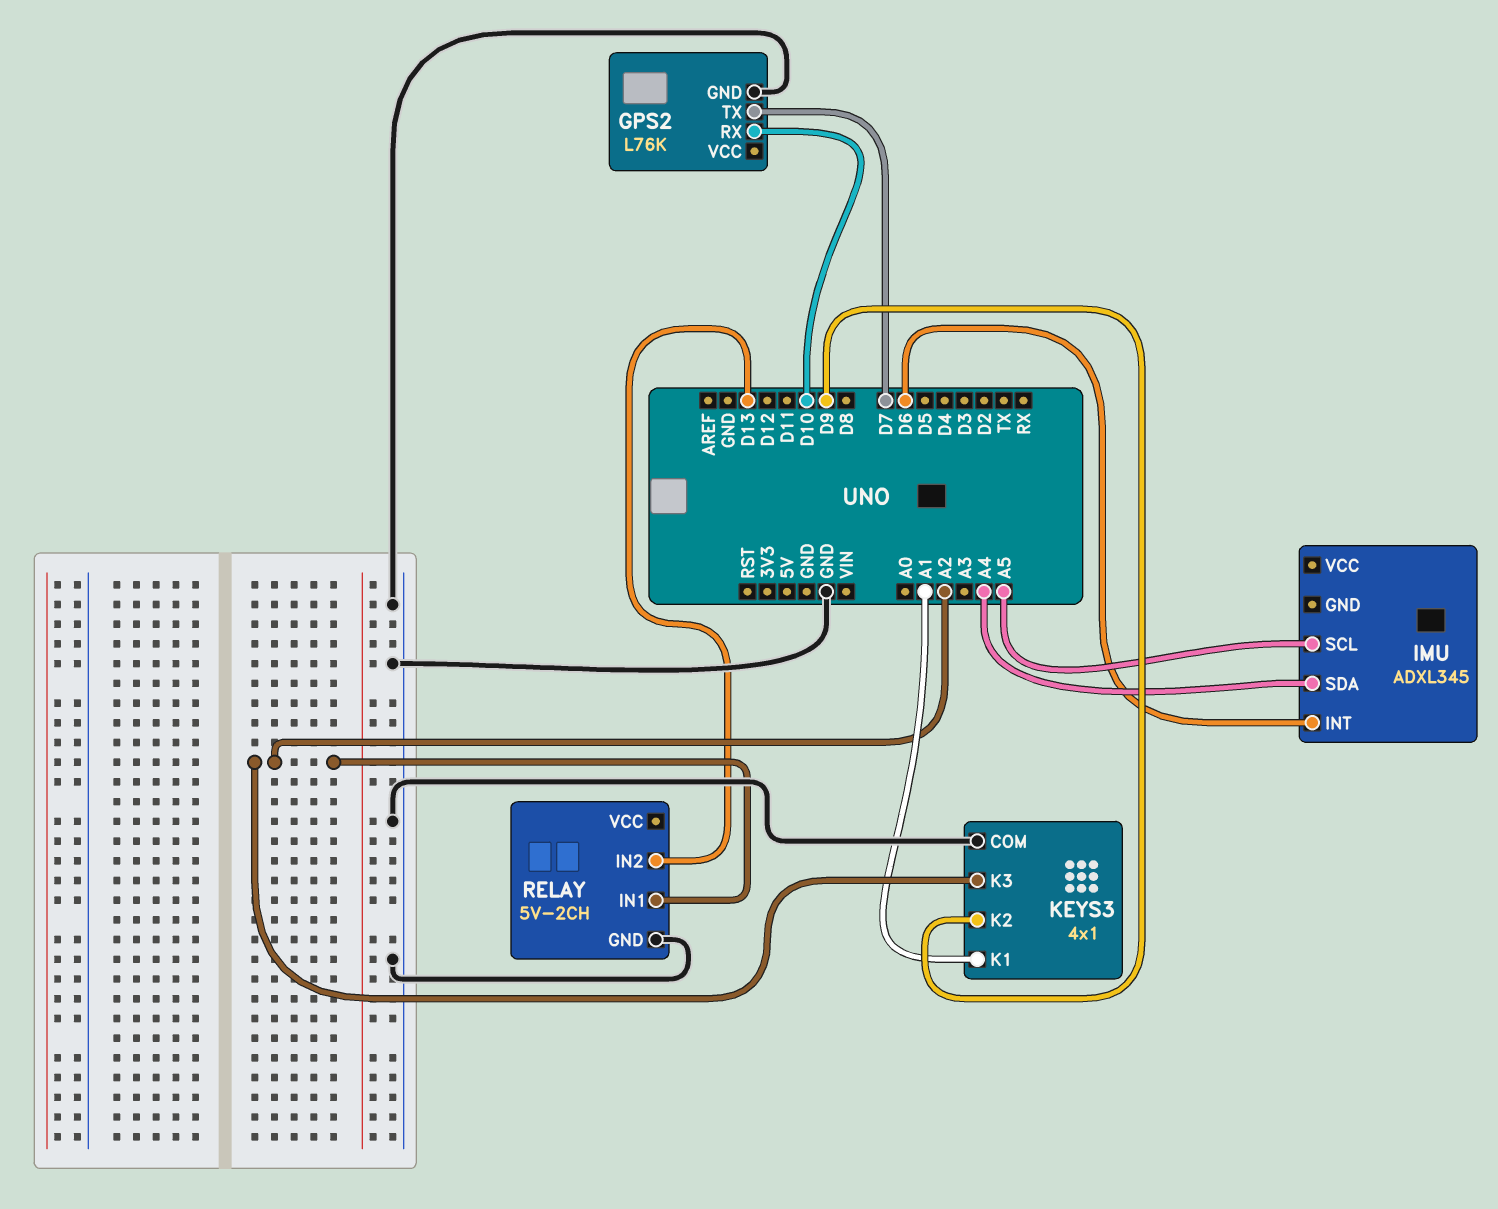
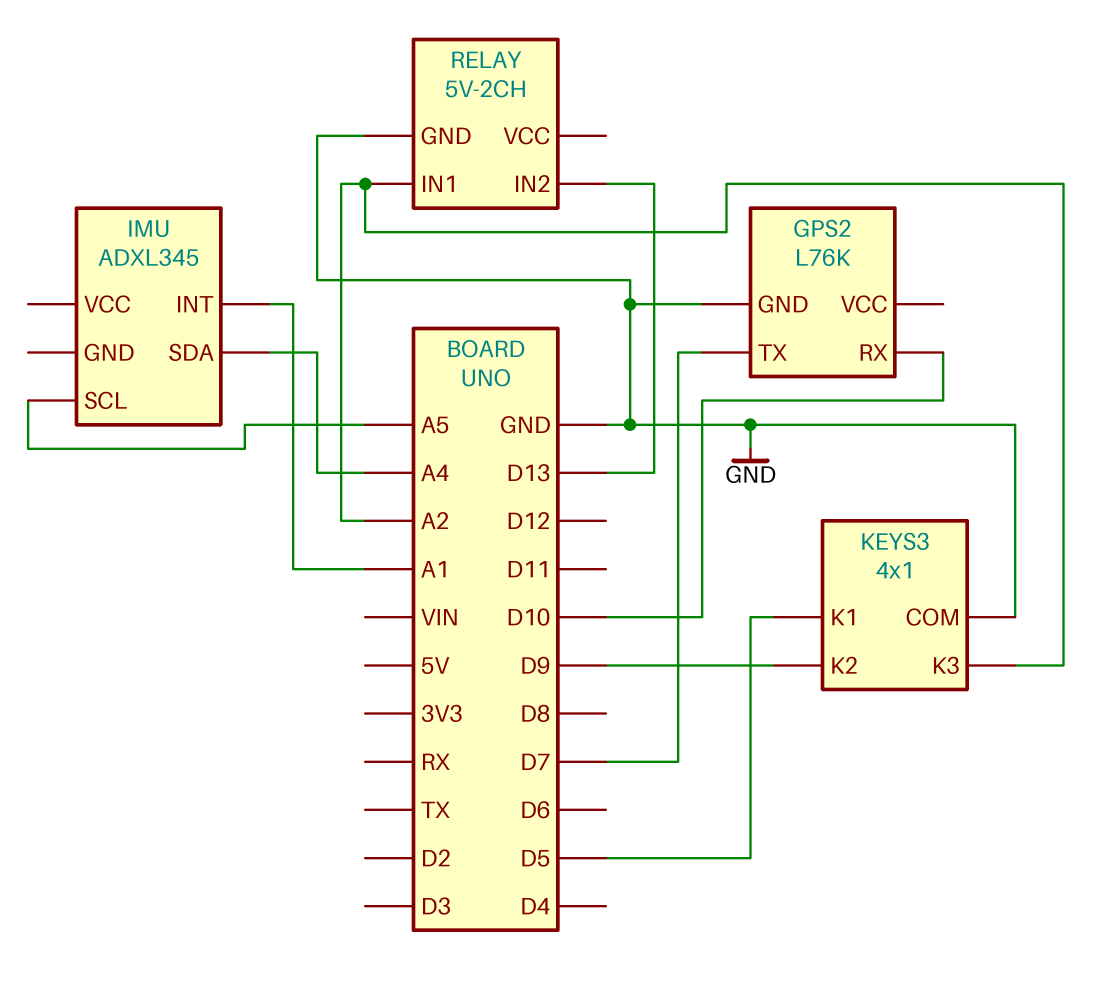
IMU pin INT: D6 -> A1
KEYS3 pin K1: A1 -> D5

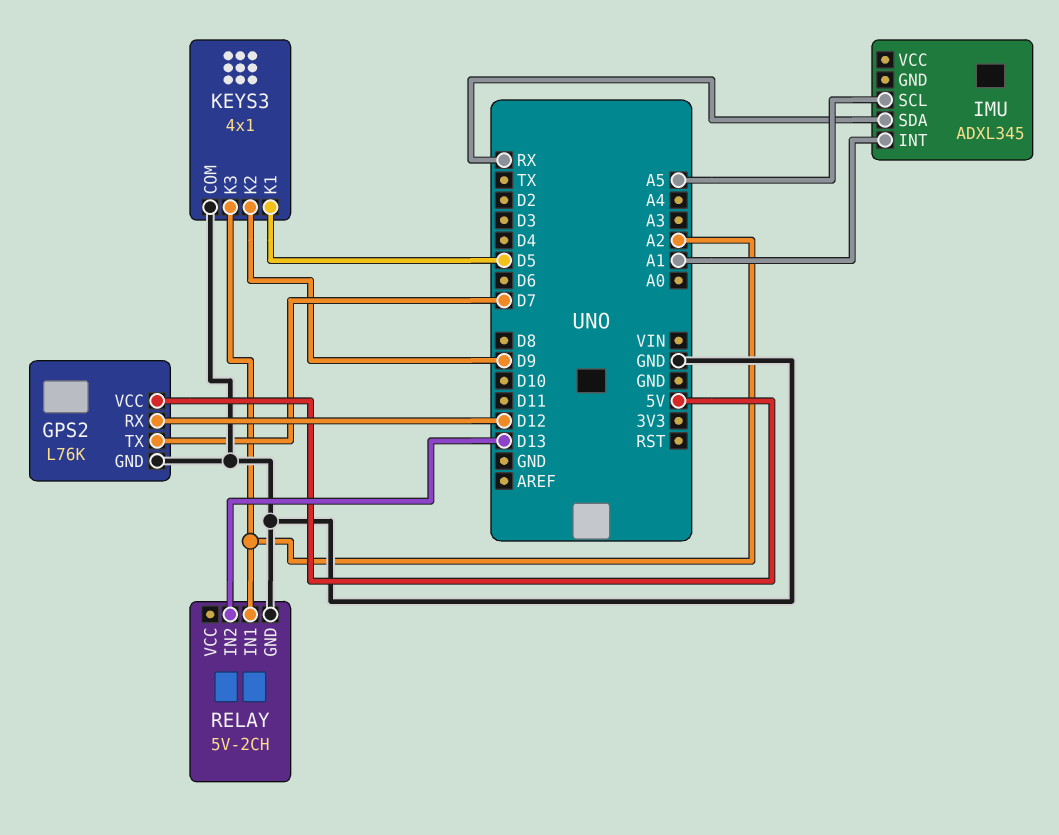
GPS2 pin RX: D10 -> D12
GPS2 pin VCC: none -> 5V
IMU pin SDA: A4 -> RX

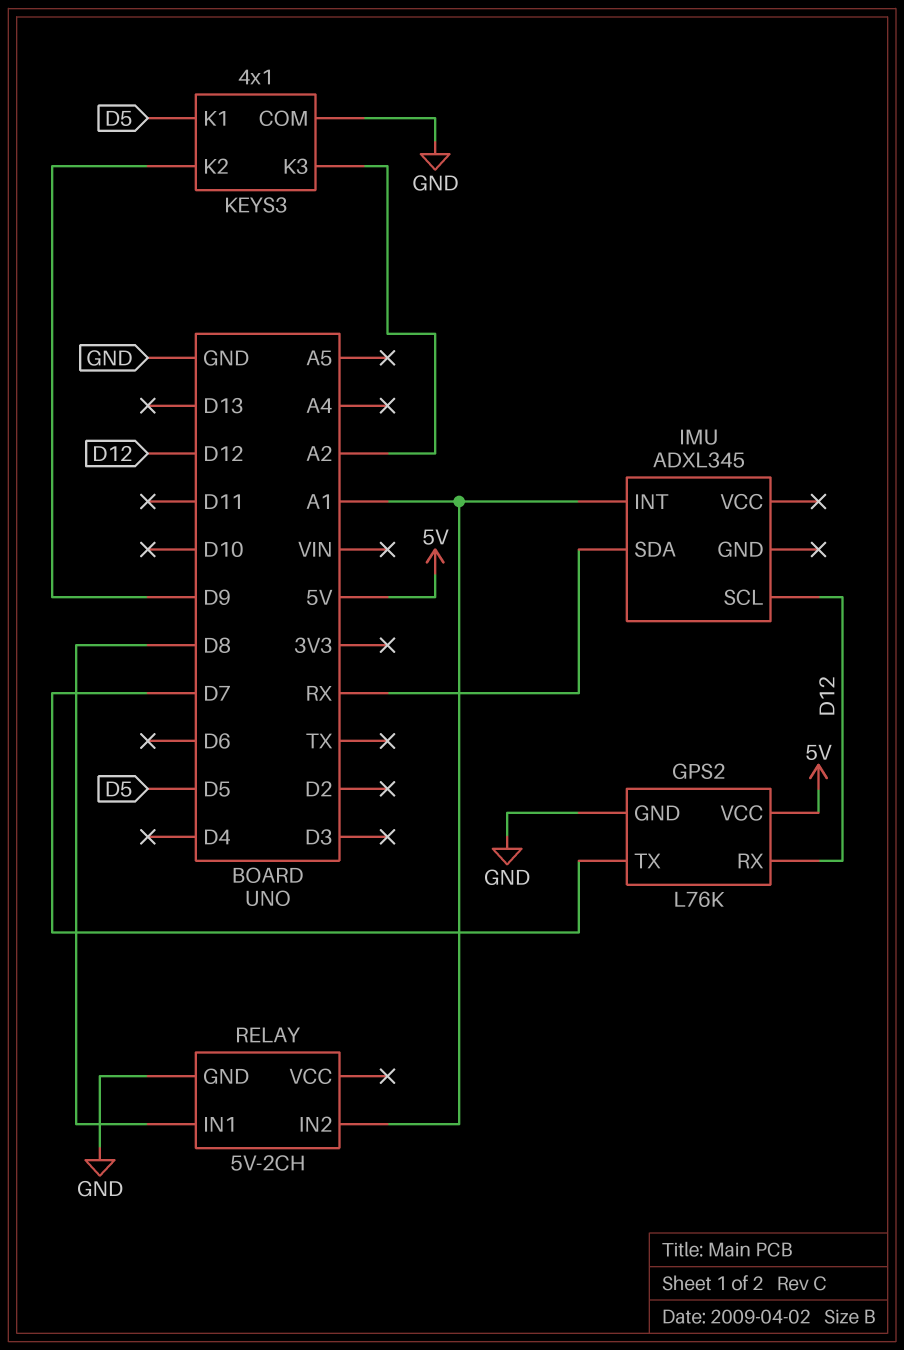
IMU pin SCL: A5 -> D12
RELAY pin IN1: A2 -> D8
RELAY pin IN2: D13 -> A1

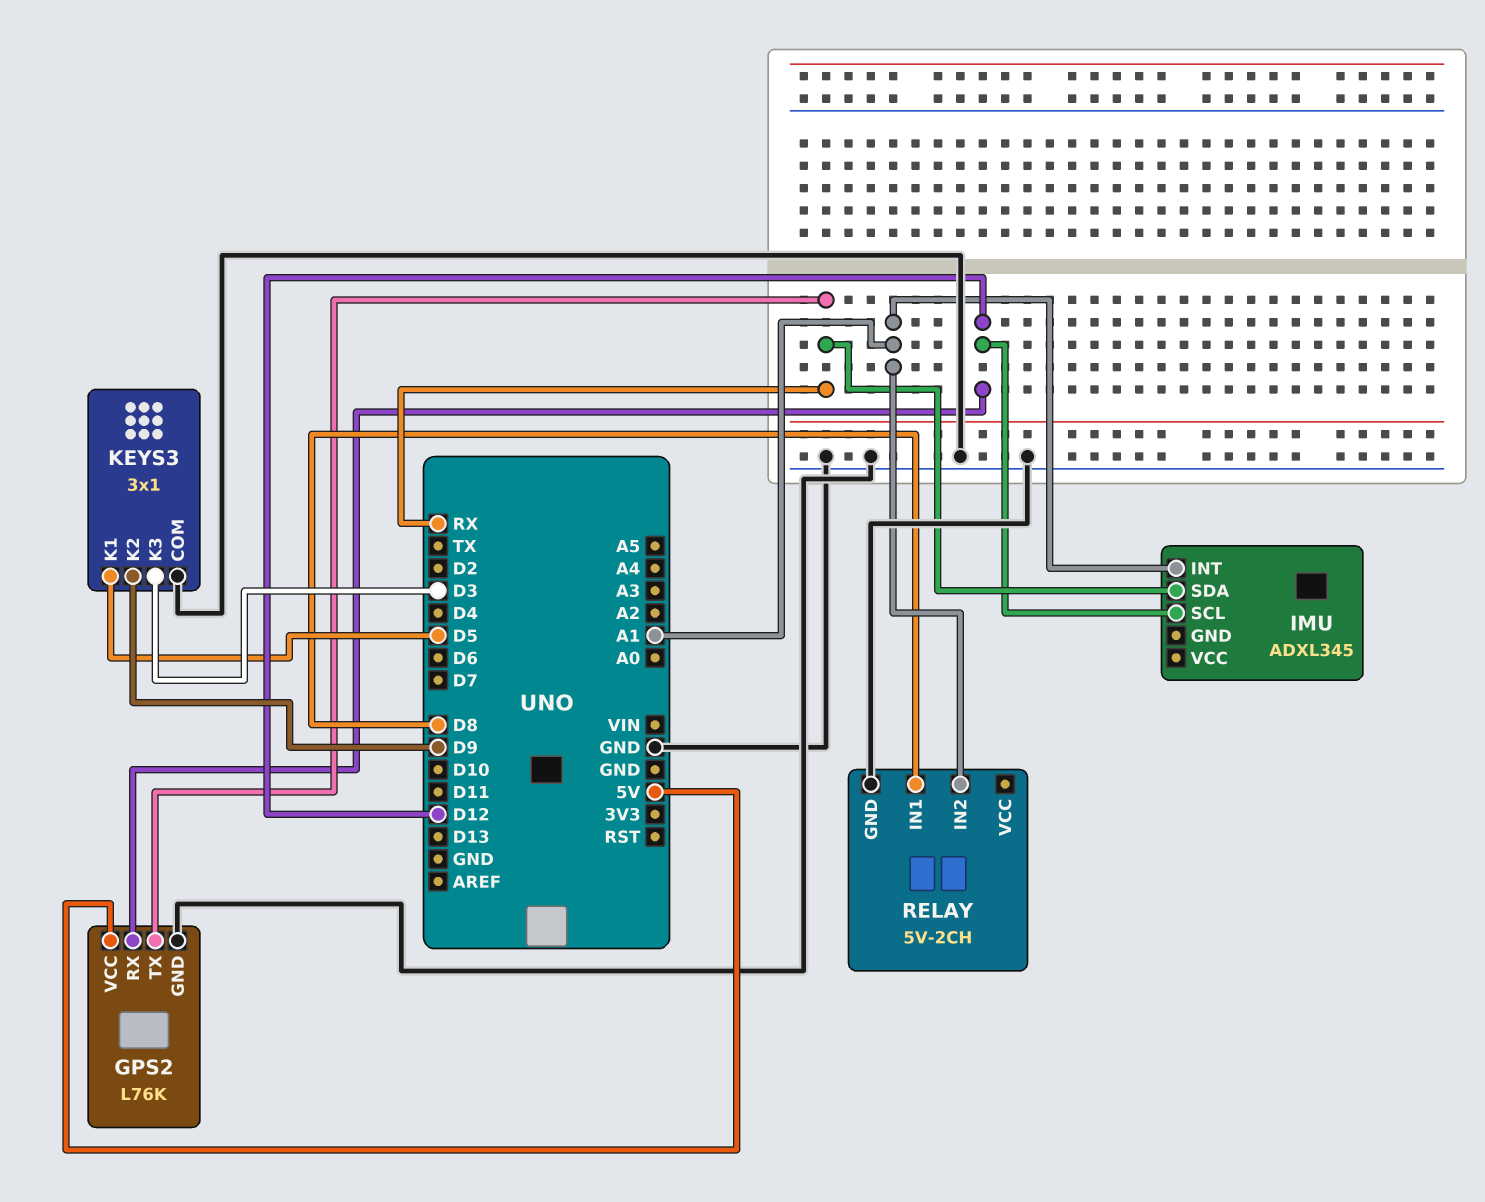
GPS2 pin TX: D7 -> RX
KEYS3: 4x1 -> 3x1
KEYS3 pin K3: A2 -> D3

